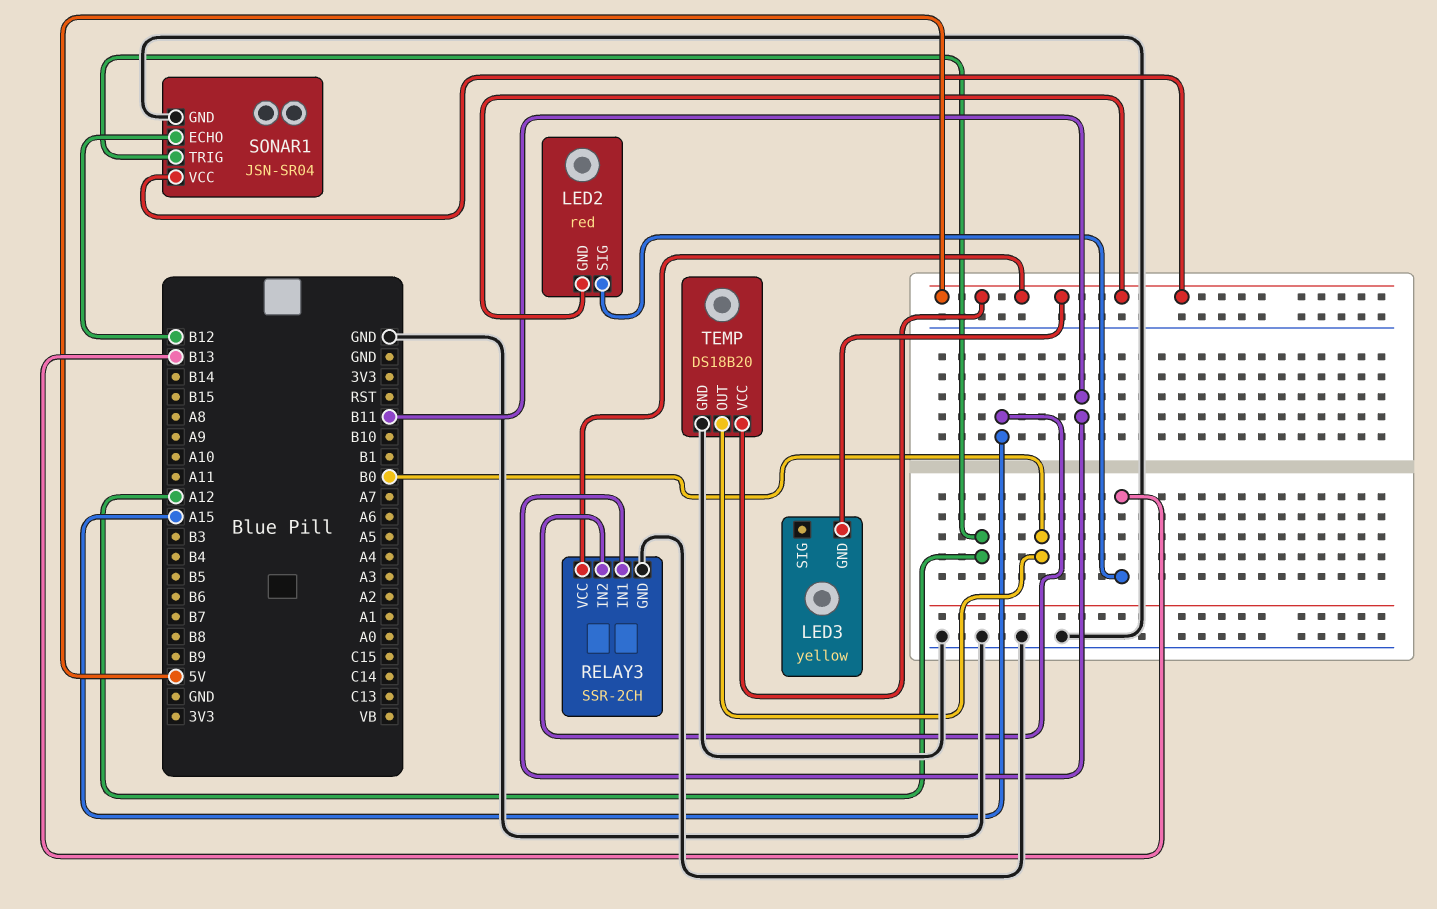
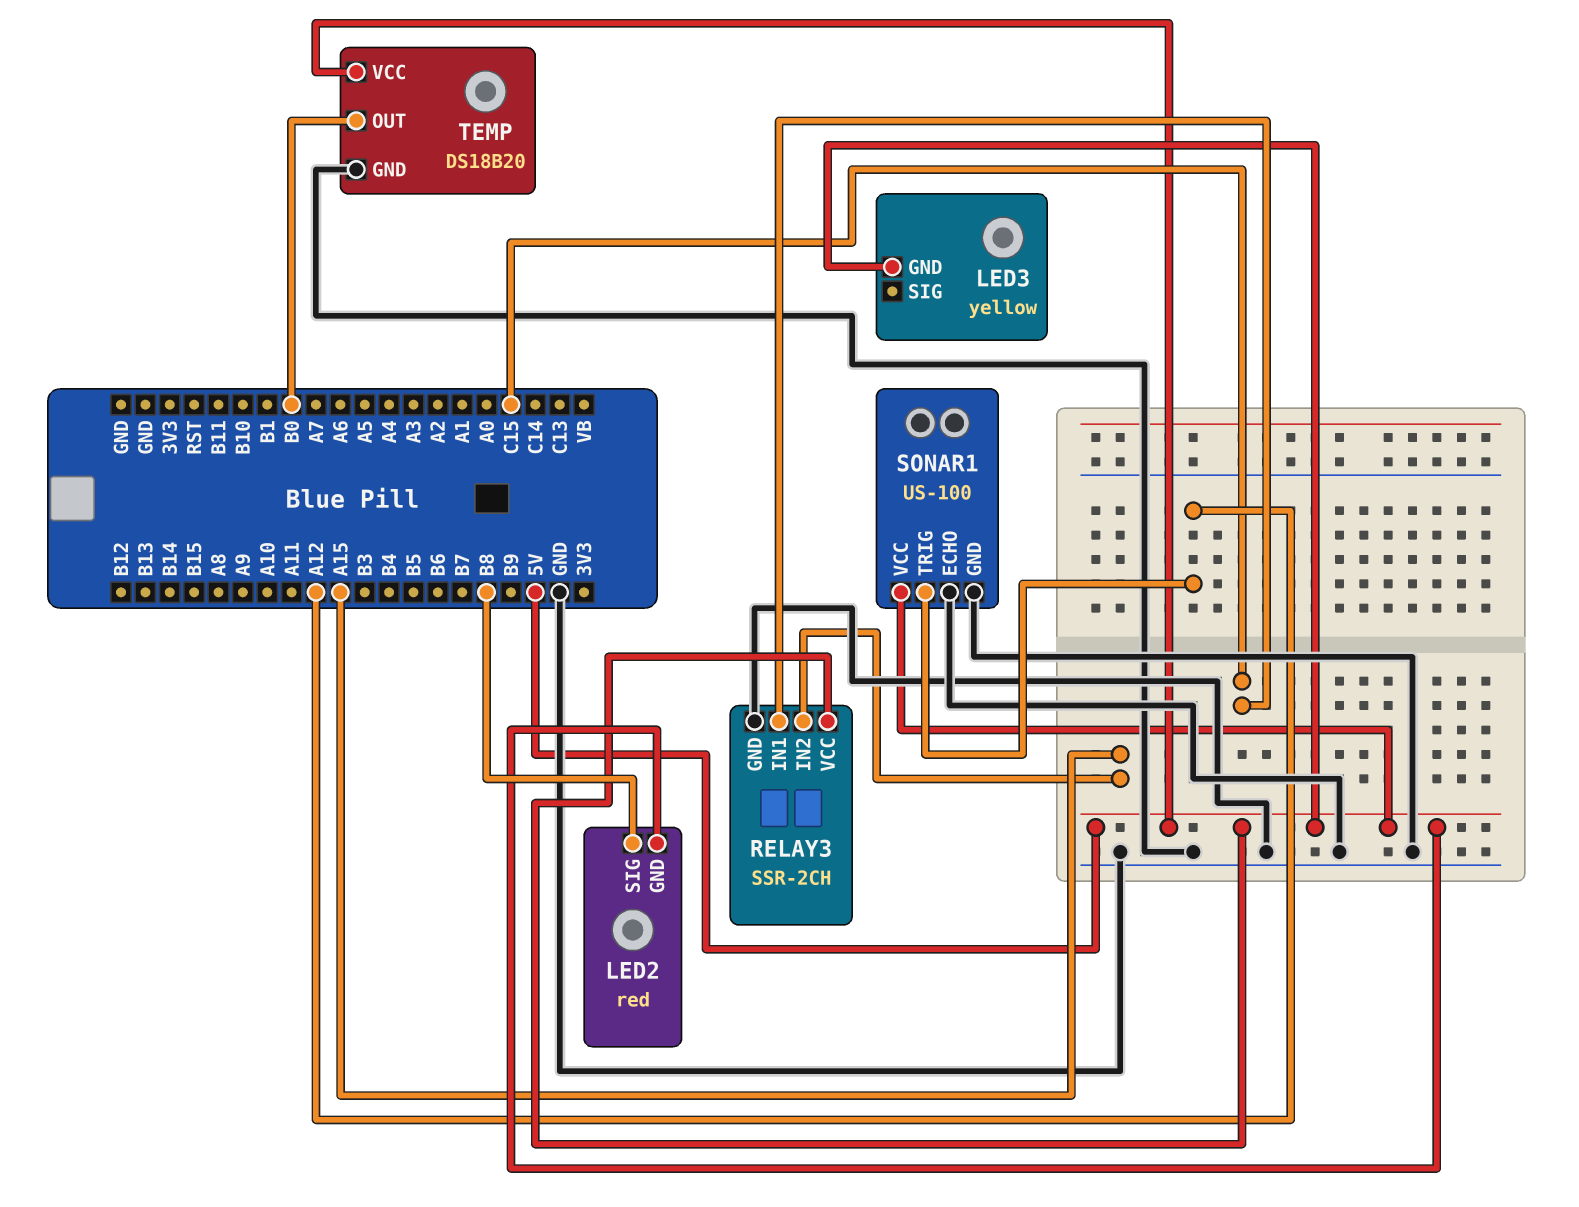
LED2 pin SIG: B13 -> B8
RELAY3 pin IN1: B11 -> C15
SONAR1: JSN-SR04 -> US-100
SONAR1 pin ECHO: B12 -> GND

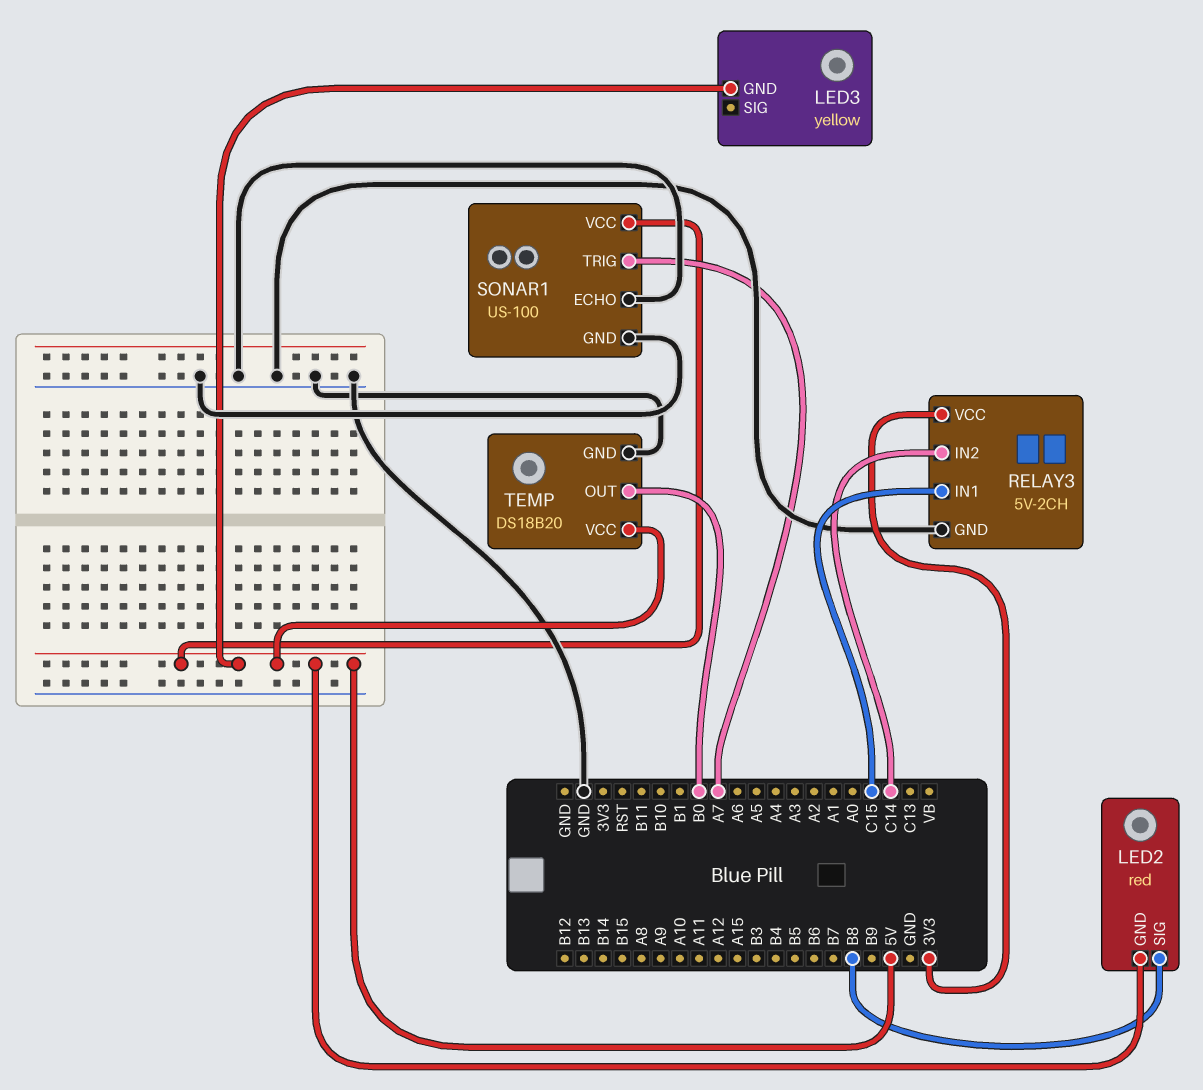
RELAY3: SSR-2CH -> 5V-2CH
RELAY3 pin IN2: A15 -> C14
RELAY3 pin VCC: 5V -> 3V3
SONAR1 pin TRIG: A12 -> A7

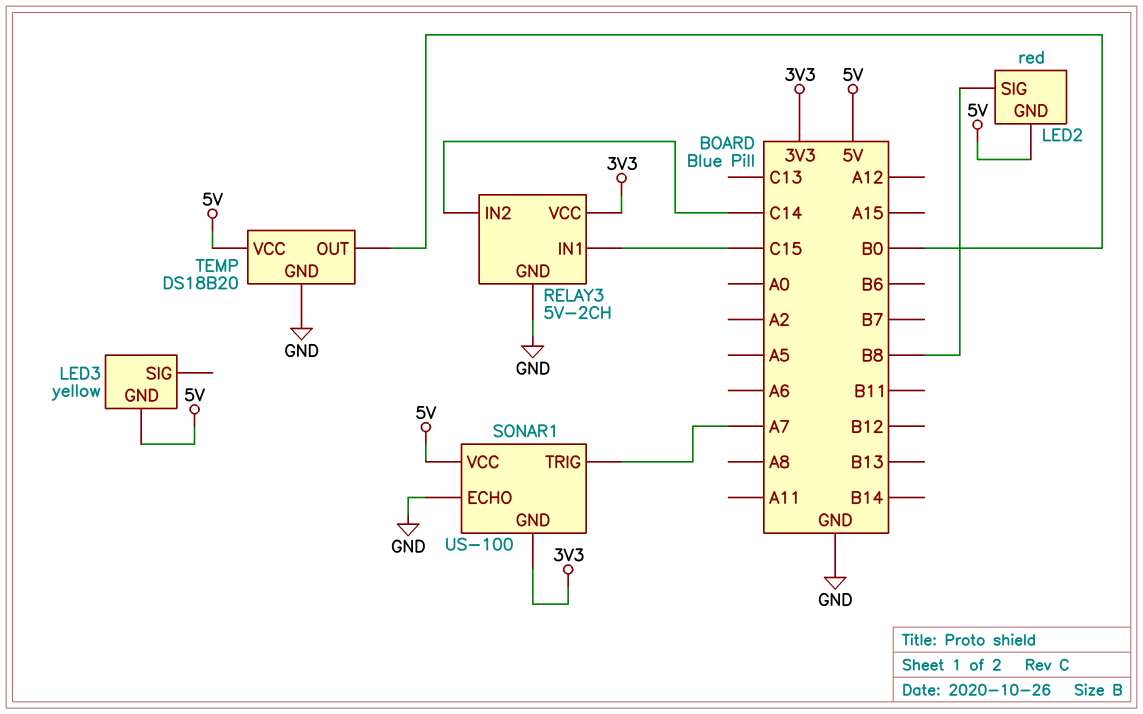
SONAR1 pin GND: GND -> 3V3

